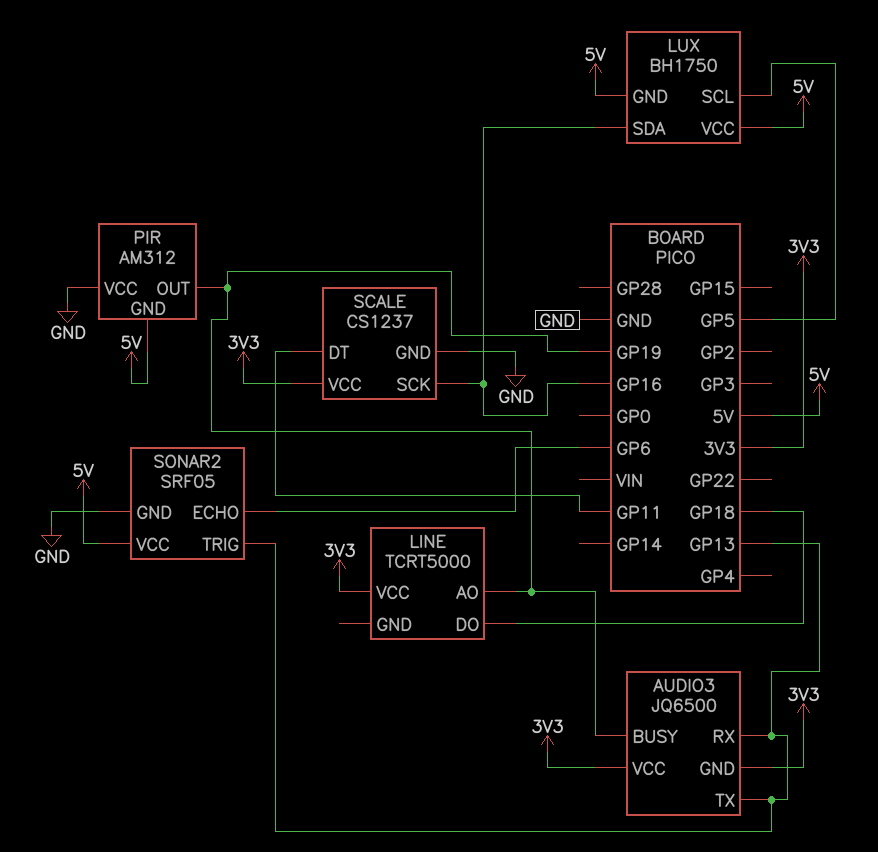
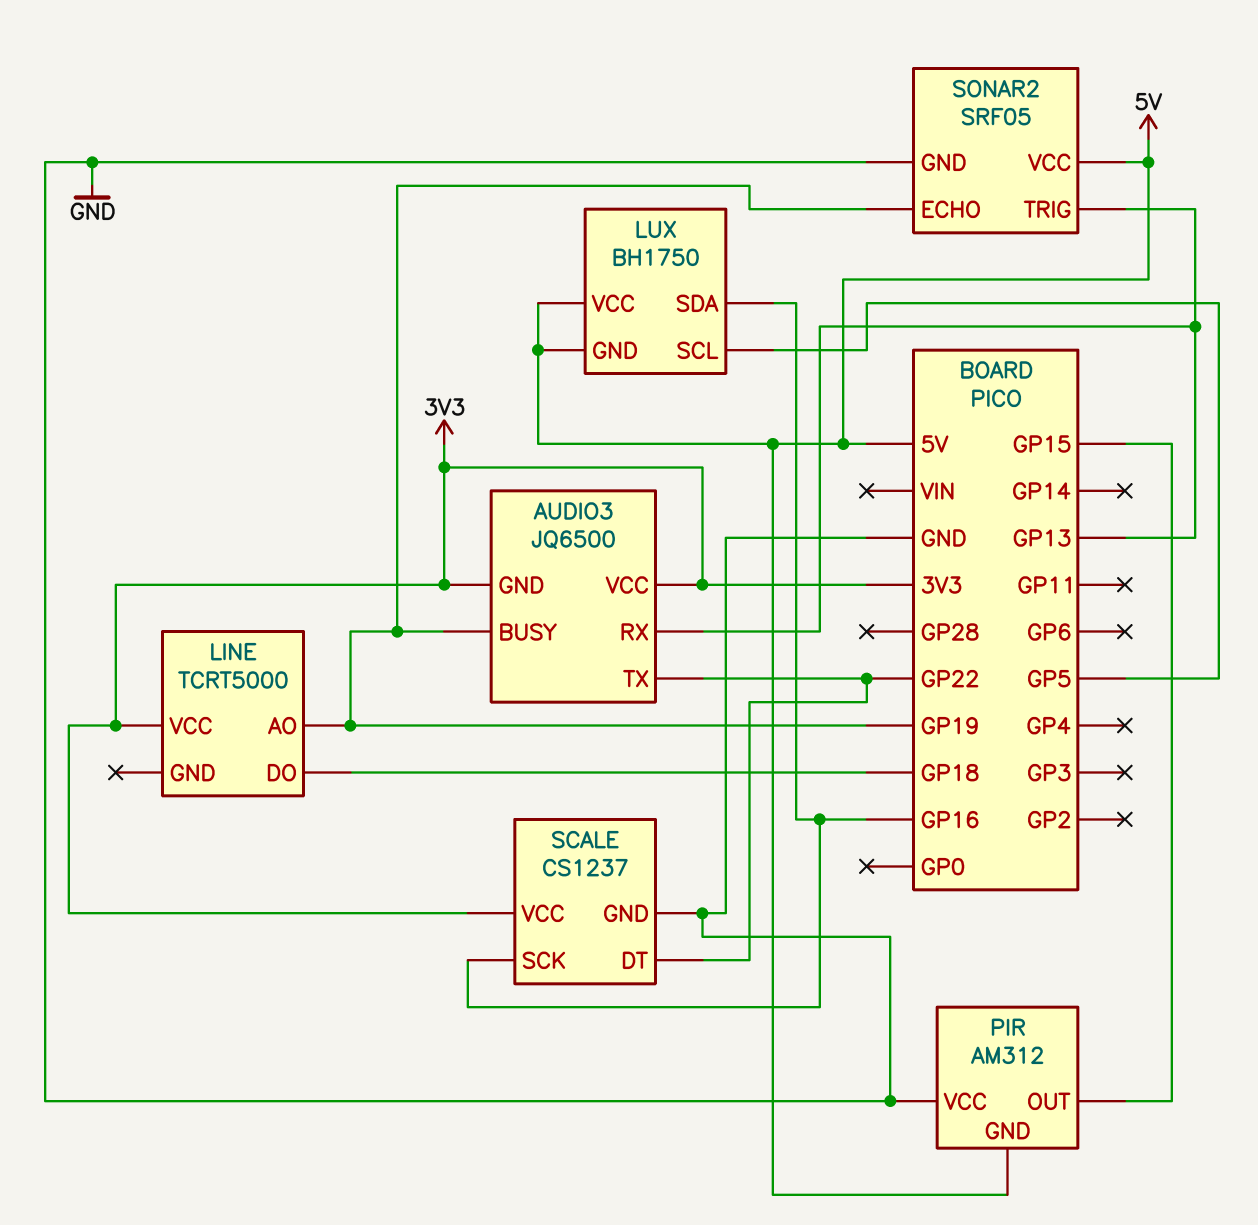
AUDIO3 pin TX: GP13 -> GP22
PIR pin OUT: GP19 -> GP15
SCALE pin DT: GP11 -> GP22
SONAR2 pin ECHO: GP6 -> GP19

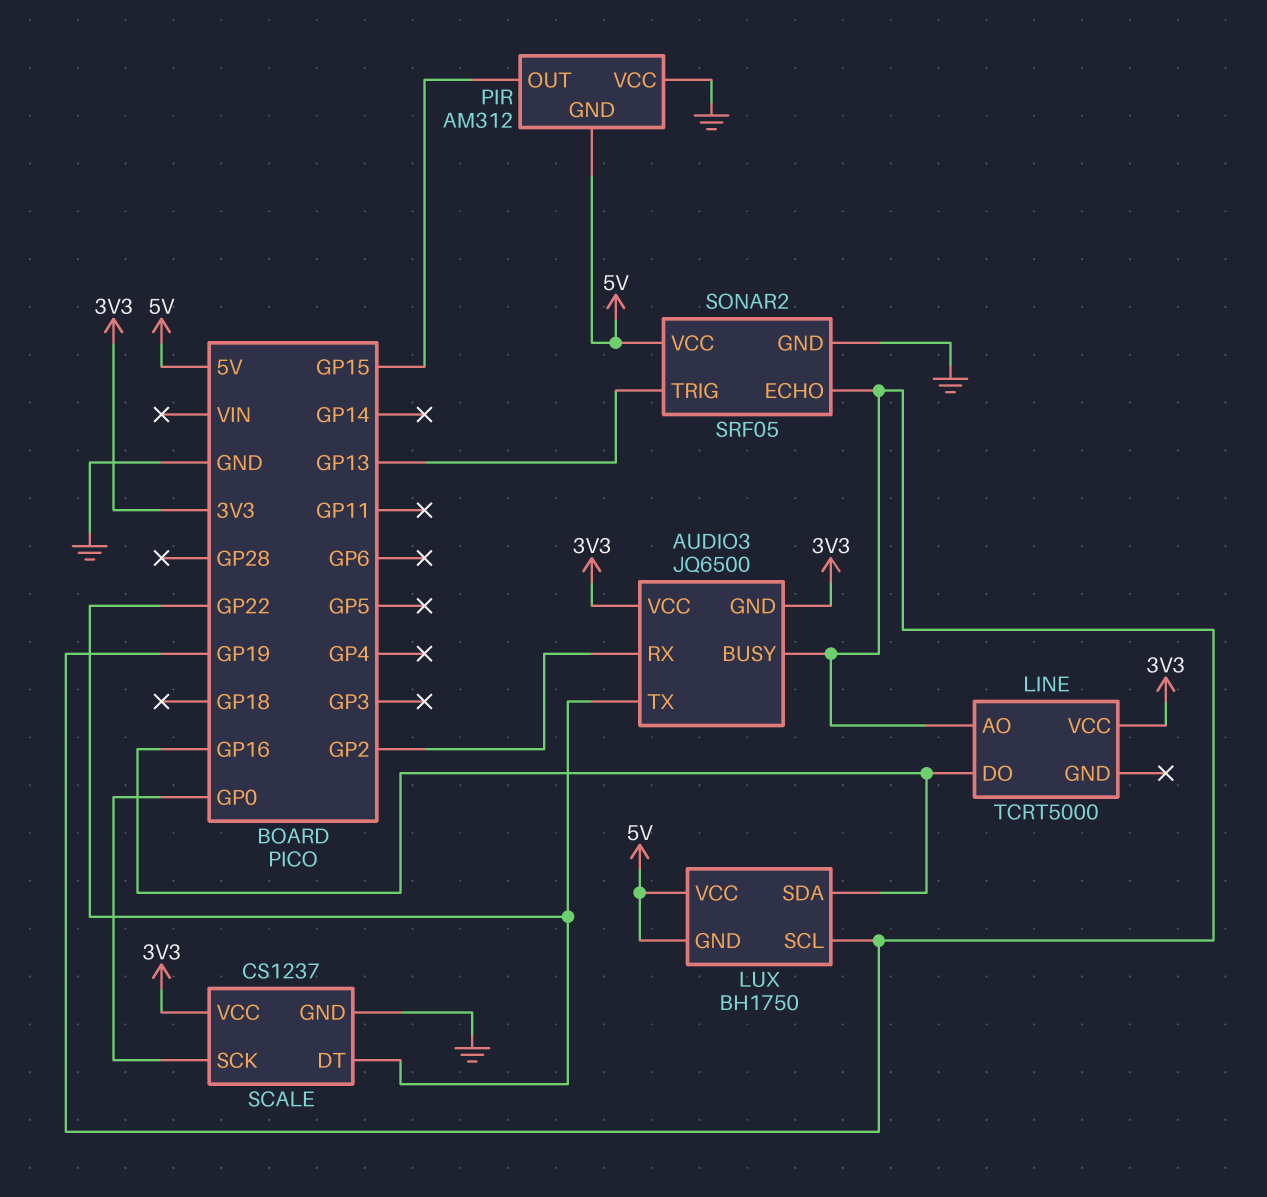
AUDIO3 pin RX: GP13 -> GP2
LINE pin DO: GP18 -> GP16
LUX pin SCL: GP5 -> GP19
SCALE pin SCK: GP16 -> GP0

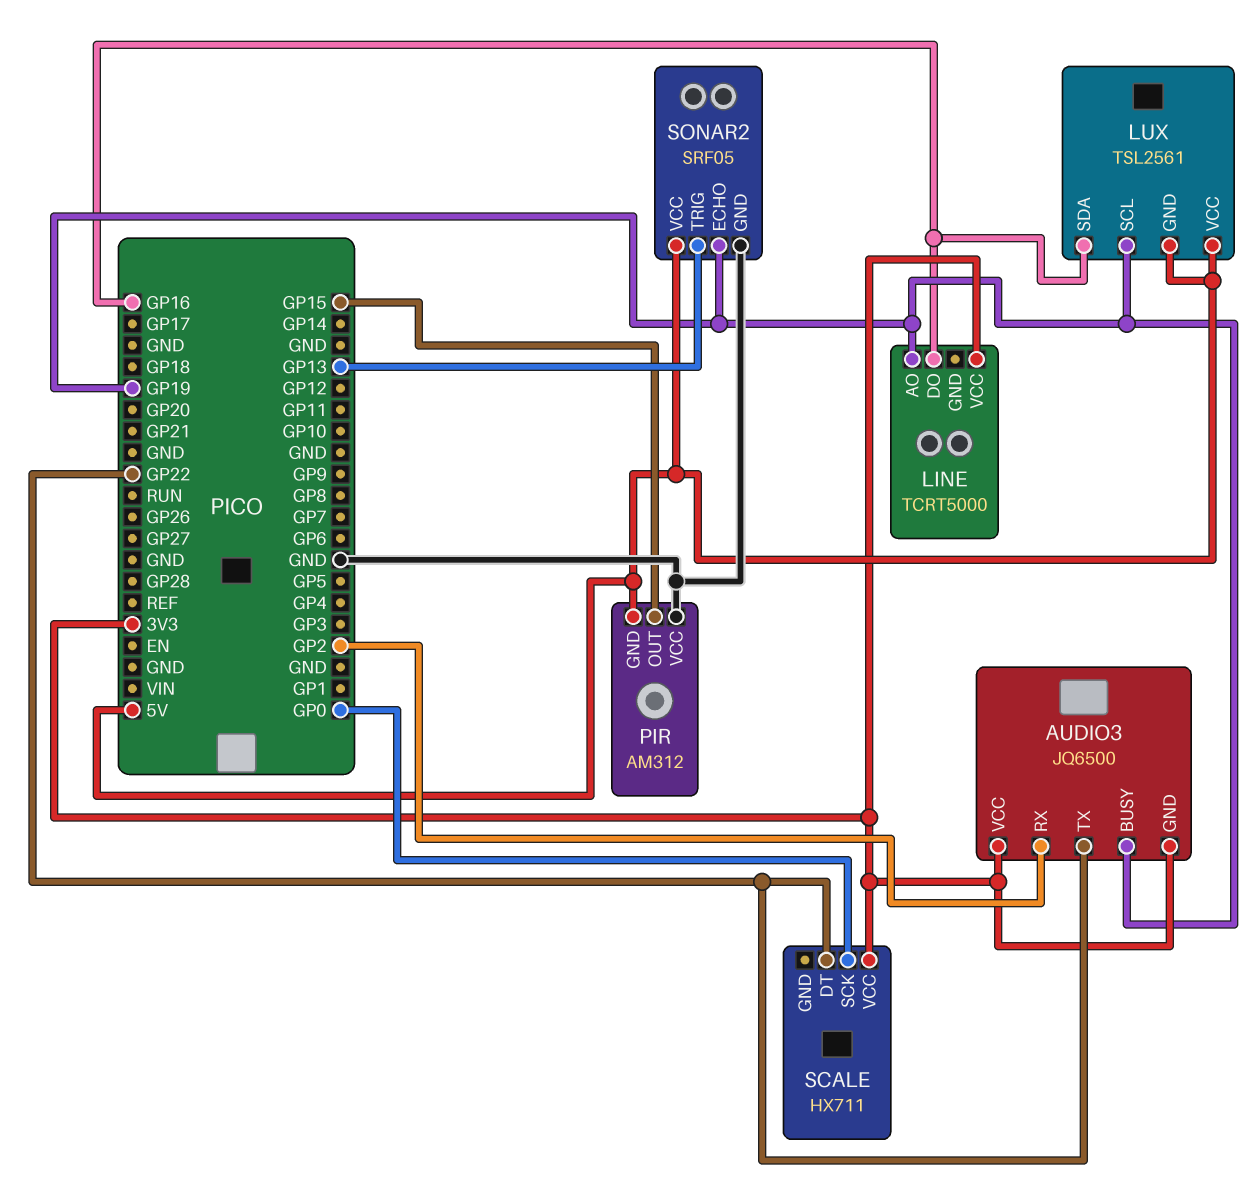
LUX: BH1750 -> TSL2561
SCALE: CS1237 -> HX711
SCALE pin GND: GND -> none

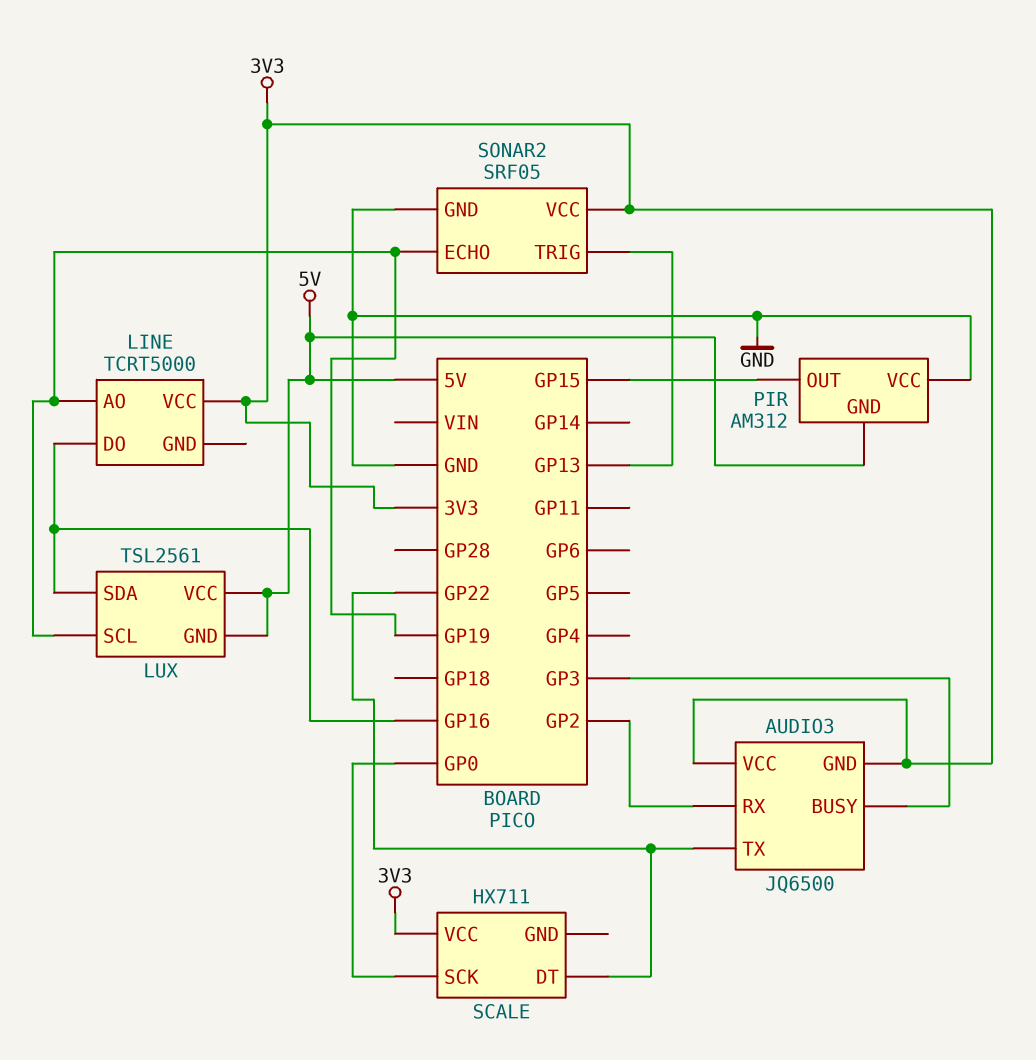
AUDIO3 pin BUSY: GP19 -> GP3
SONAR2 pin VCC: 5V -> 3V3

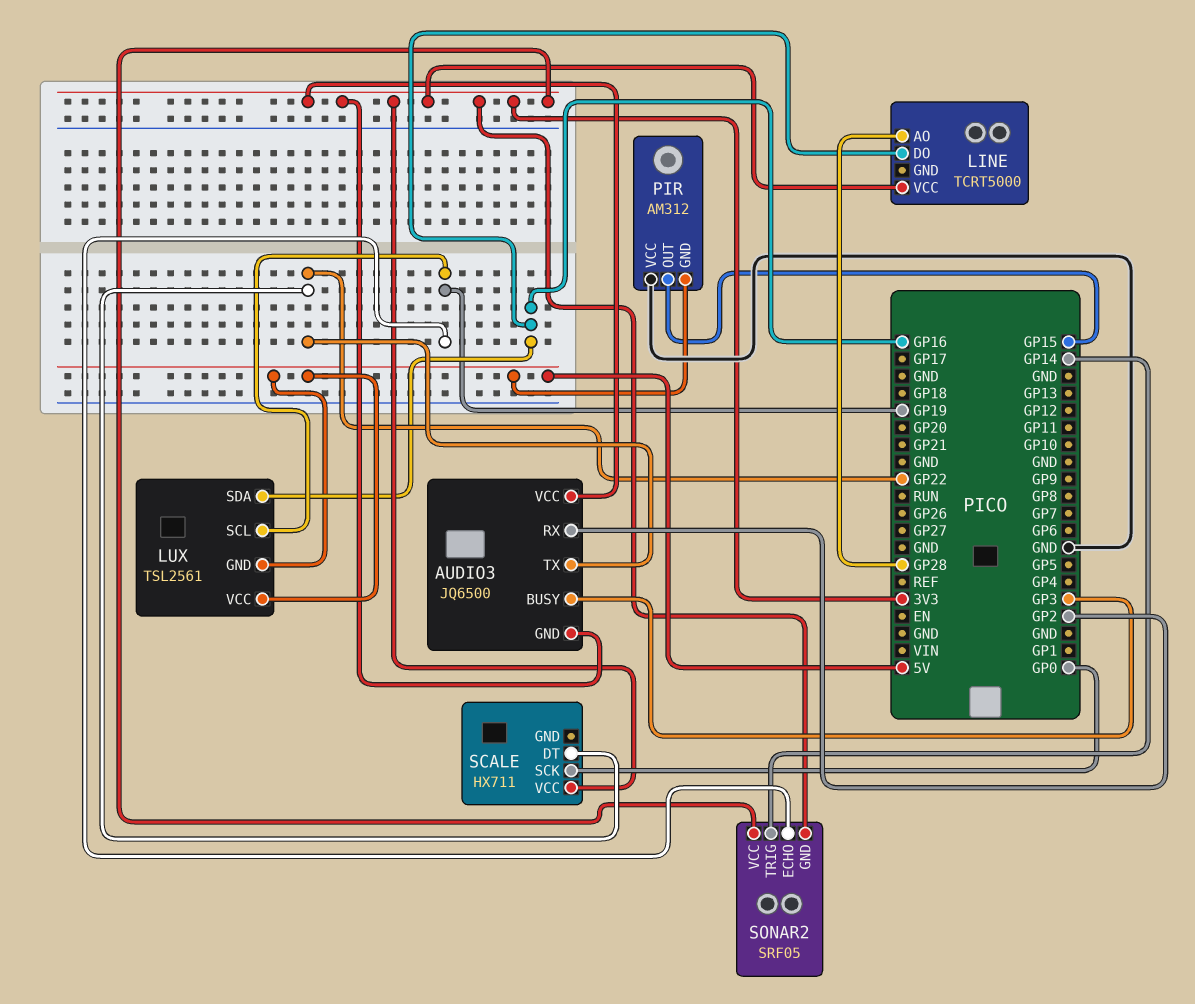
LINE pin AO: GP19 -> GP28
SONAR2 pin GND: GND -> 3V3
SONAR2 pin TRIG: GP13 -> GP14

